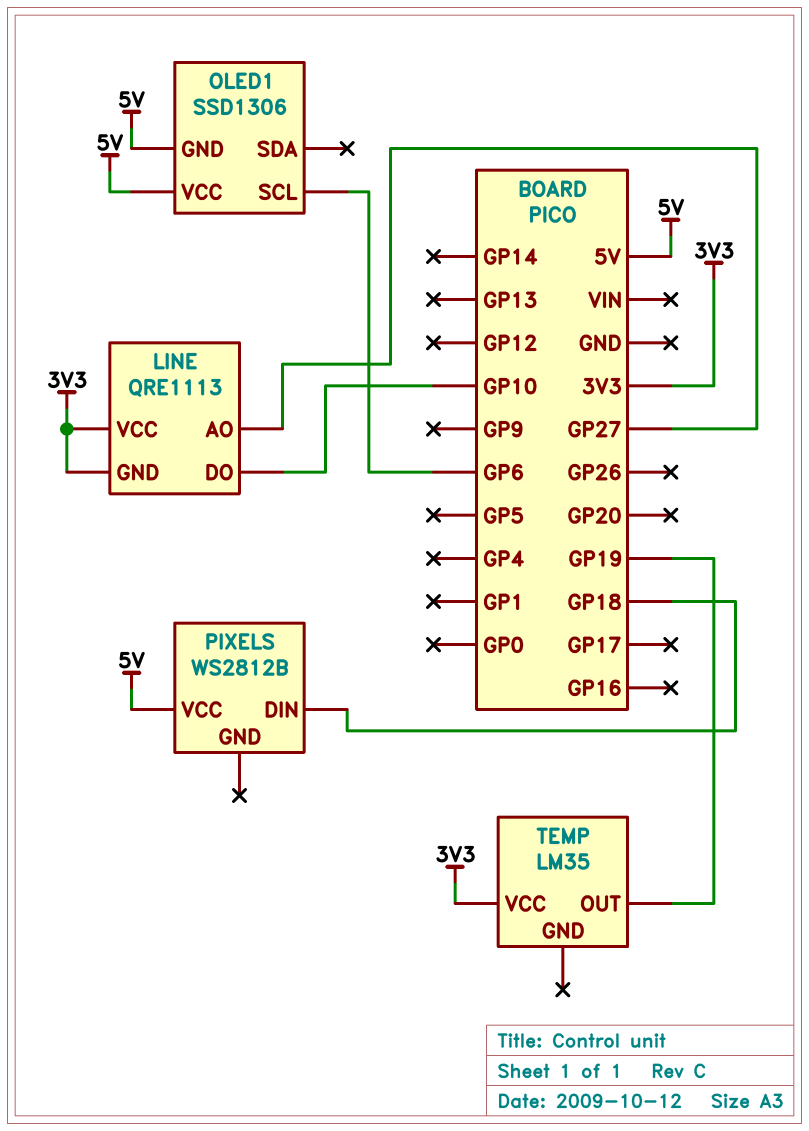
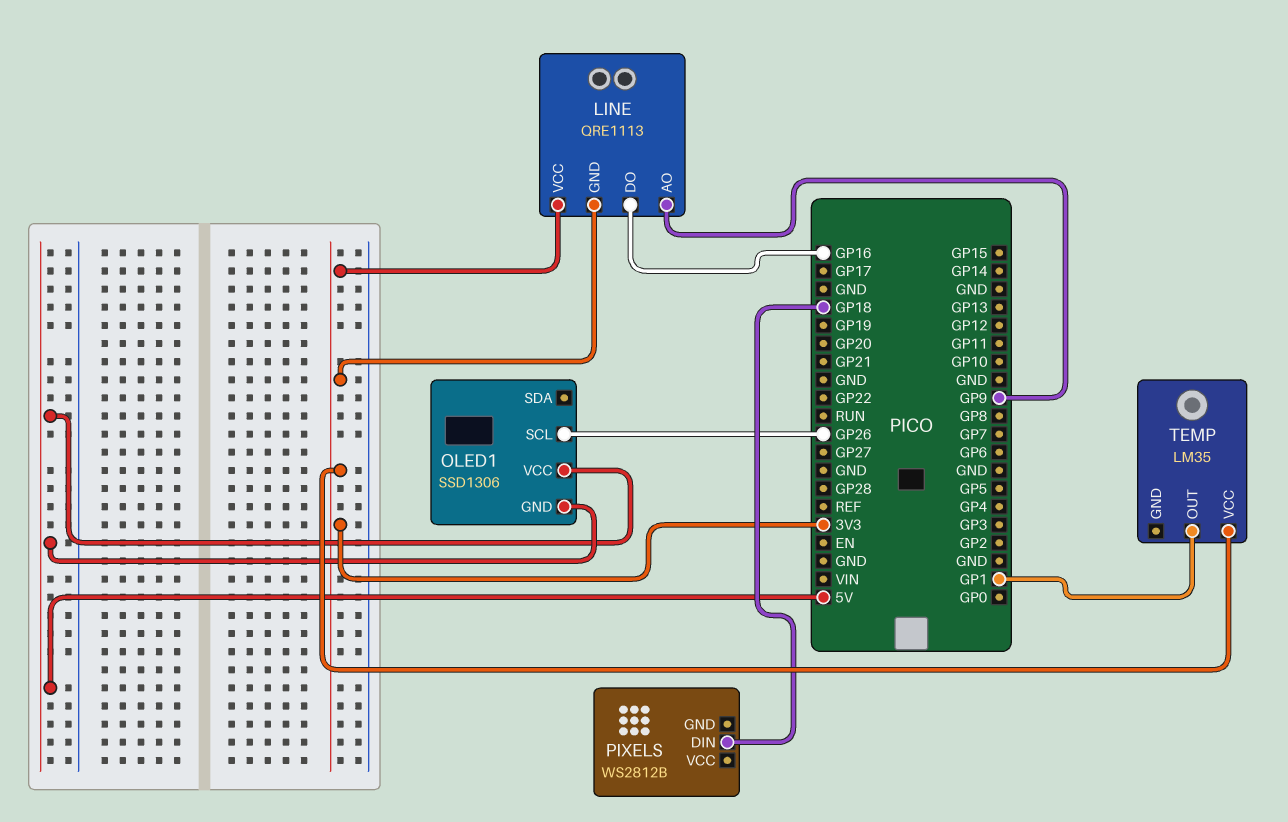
LINE pin AO: GP27 -> GP9
LINE pin DO: GP10 -> GP16
OLED1 pin SCL: GP6 -> GP26
PIXELS pin VCC: 5V -> none
TEMP pin OUT: GP19 -> GP1

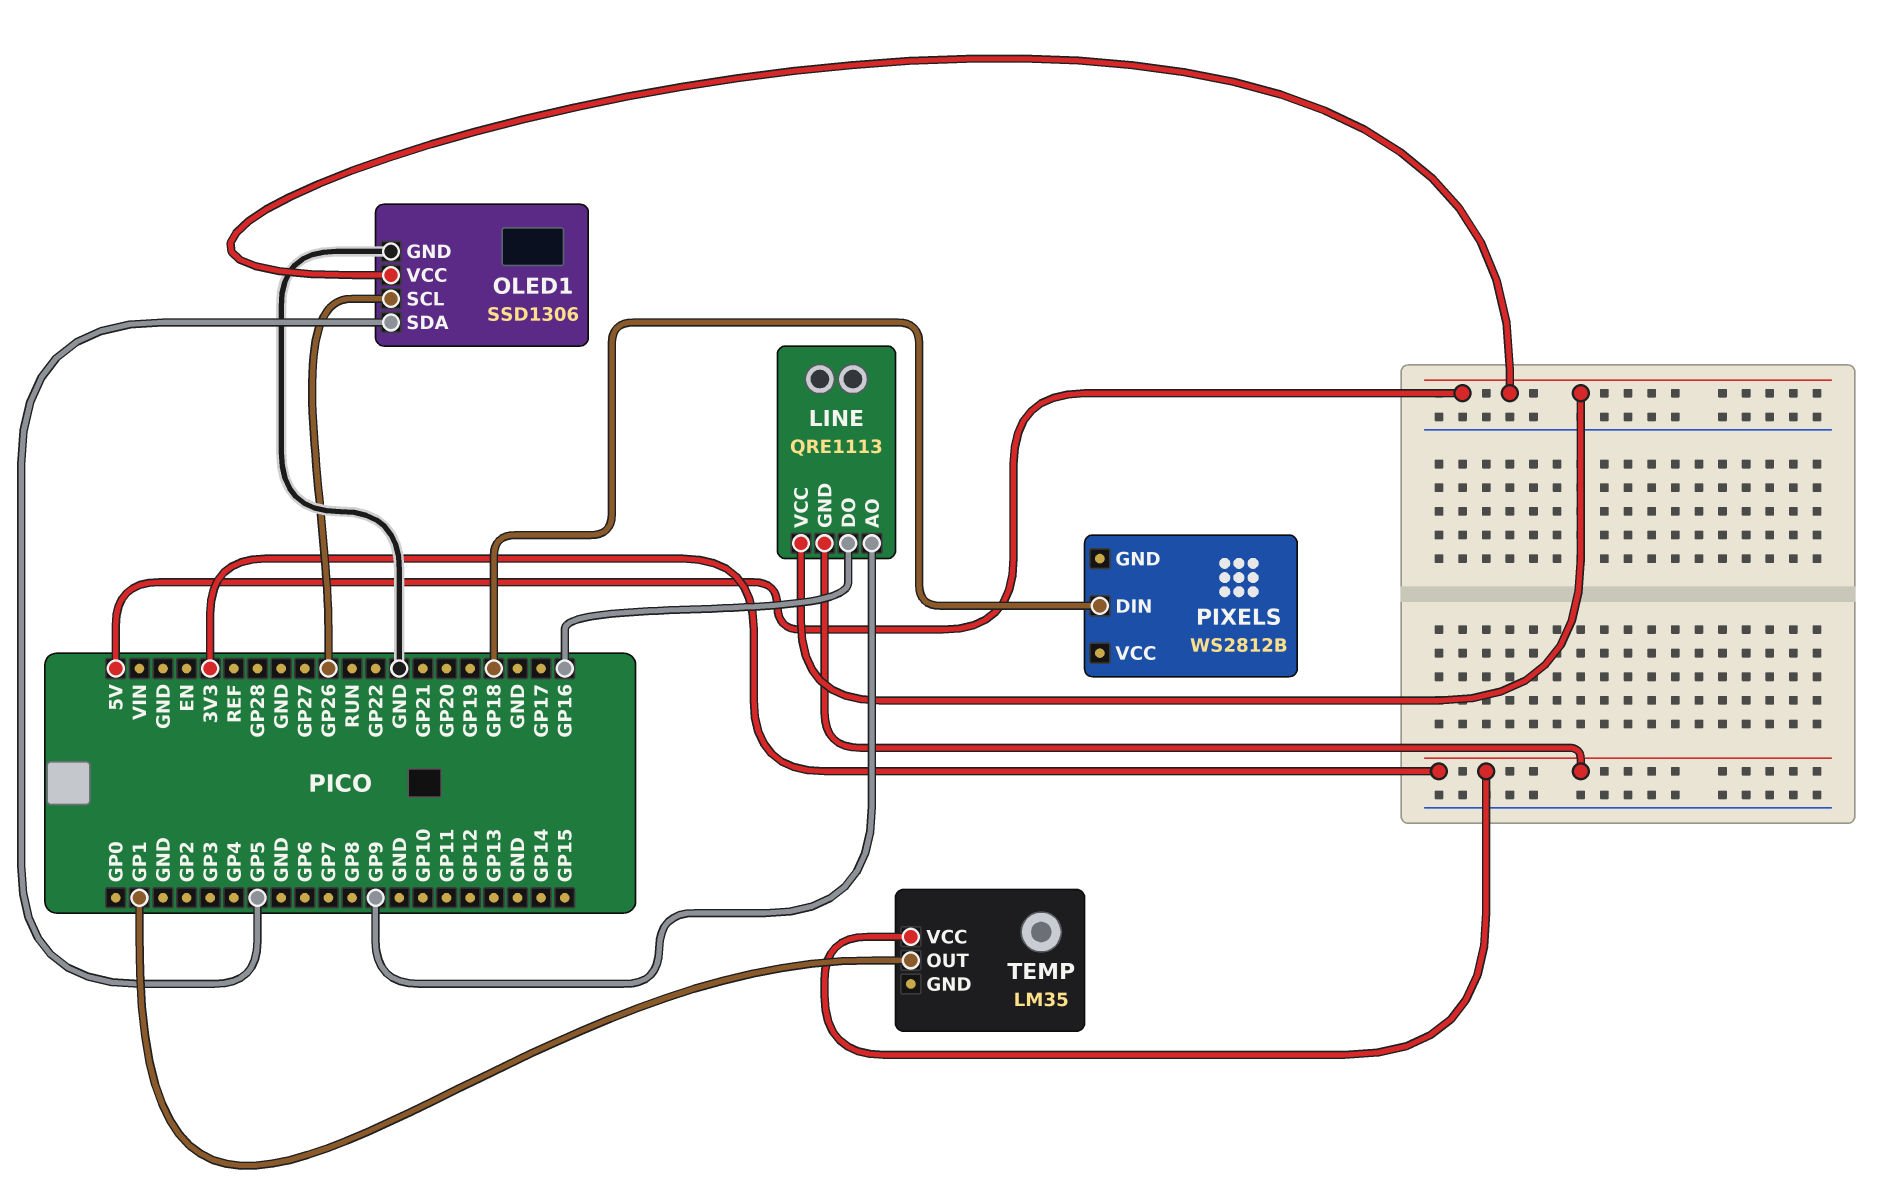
LINE pin VCC: 3V3 -> 5V
OLED1 pin GND: 5V -> GND
OLED1 pin SDA: none -> GP5

